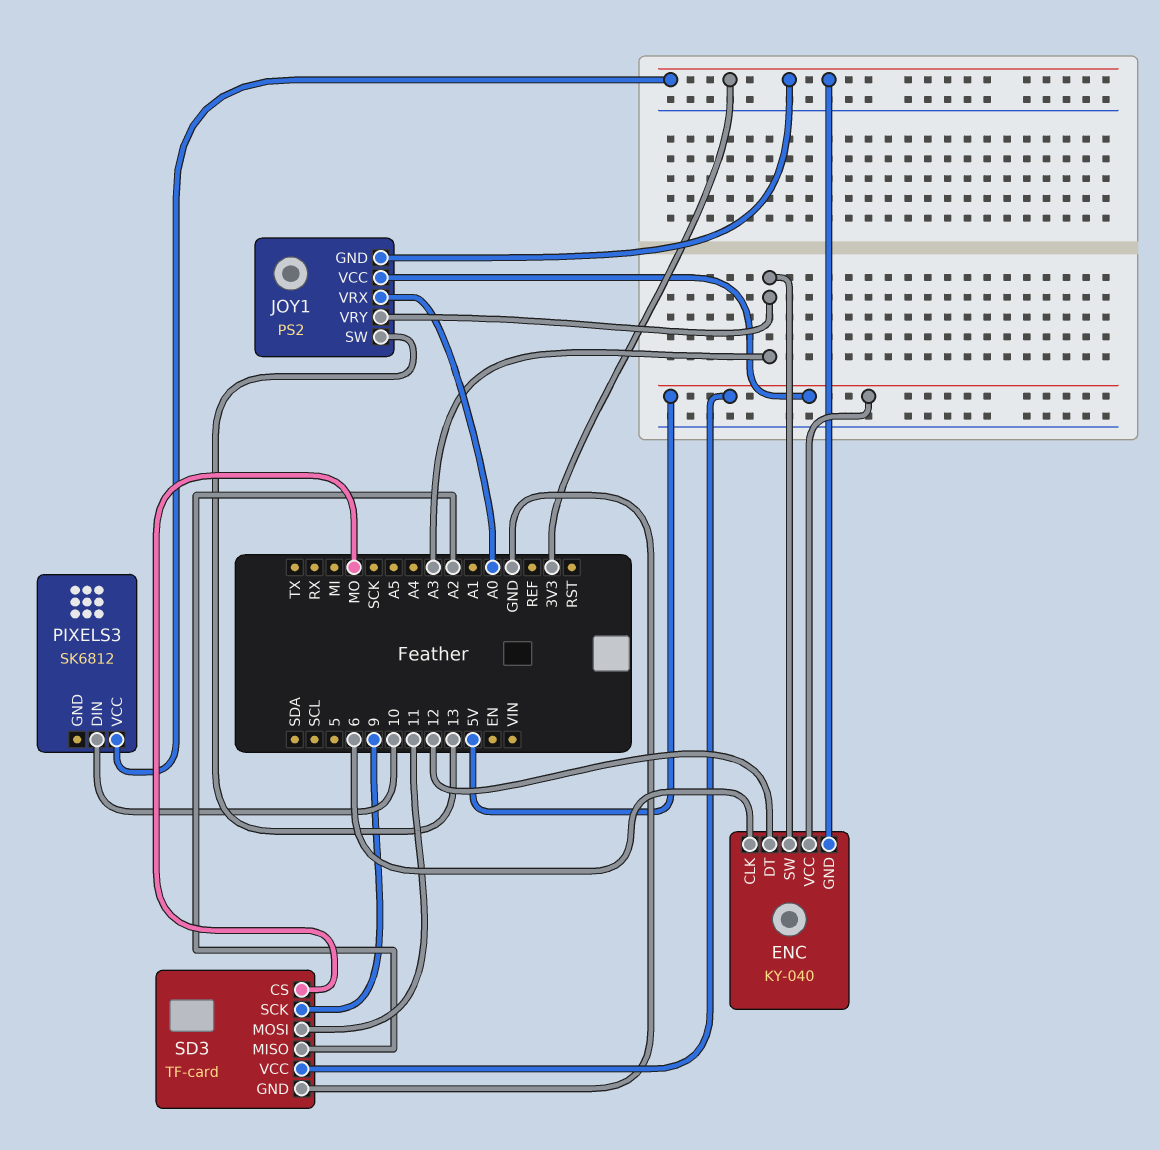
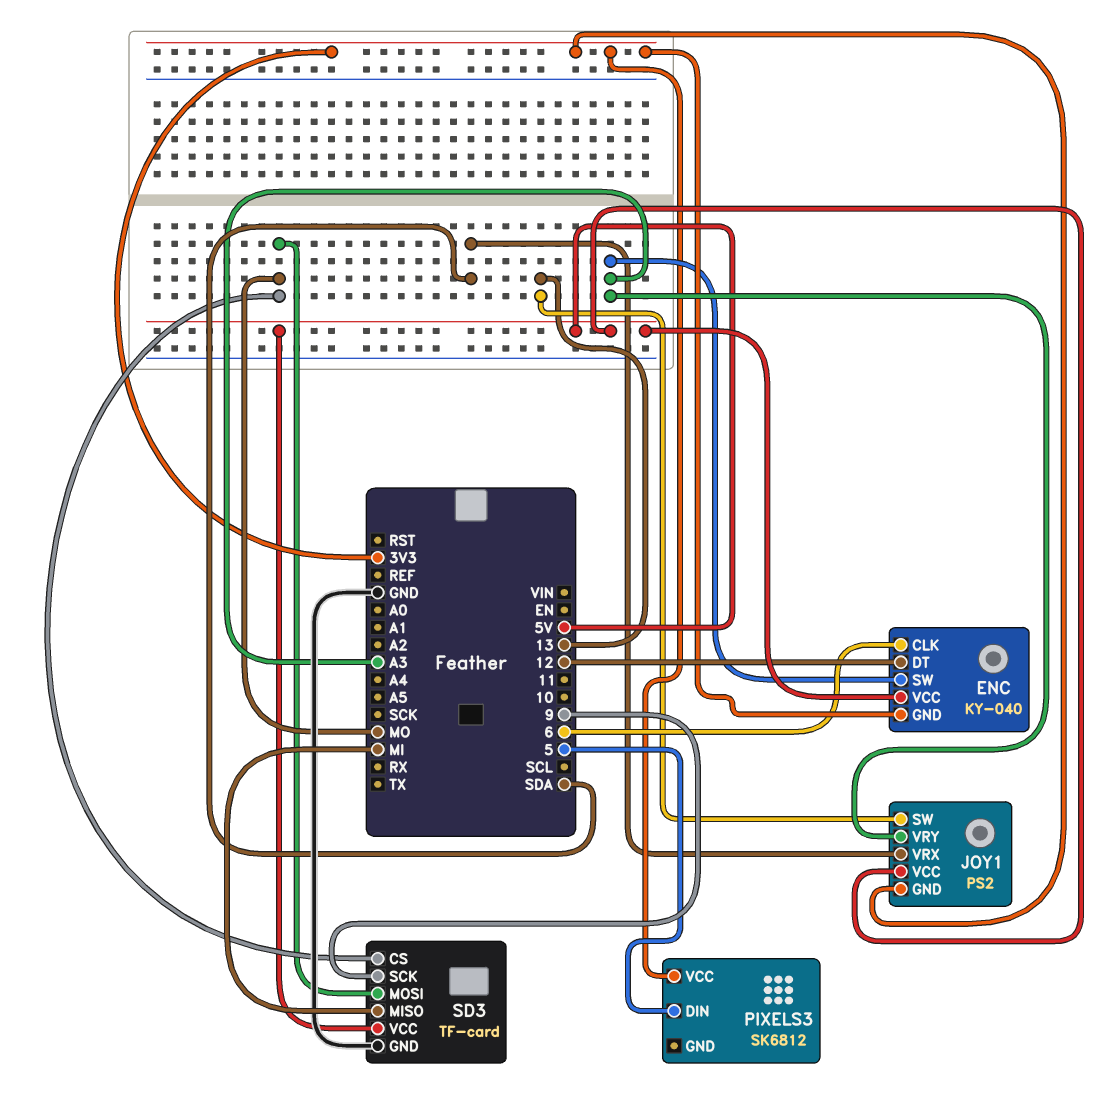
JOY1 pin VRX: A0 -> SDA
PIXELS3 pin DIN: 10 -> 5
SD3 pin MISO: A2 -> MI
SD3 pin MOSI: 11 -> MO

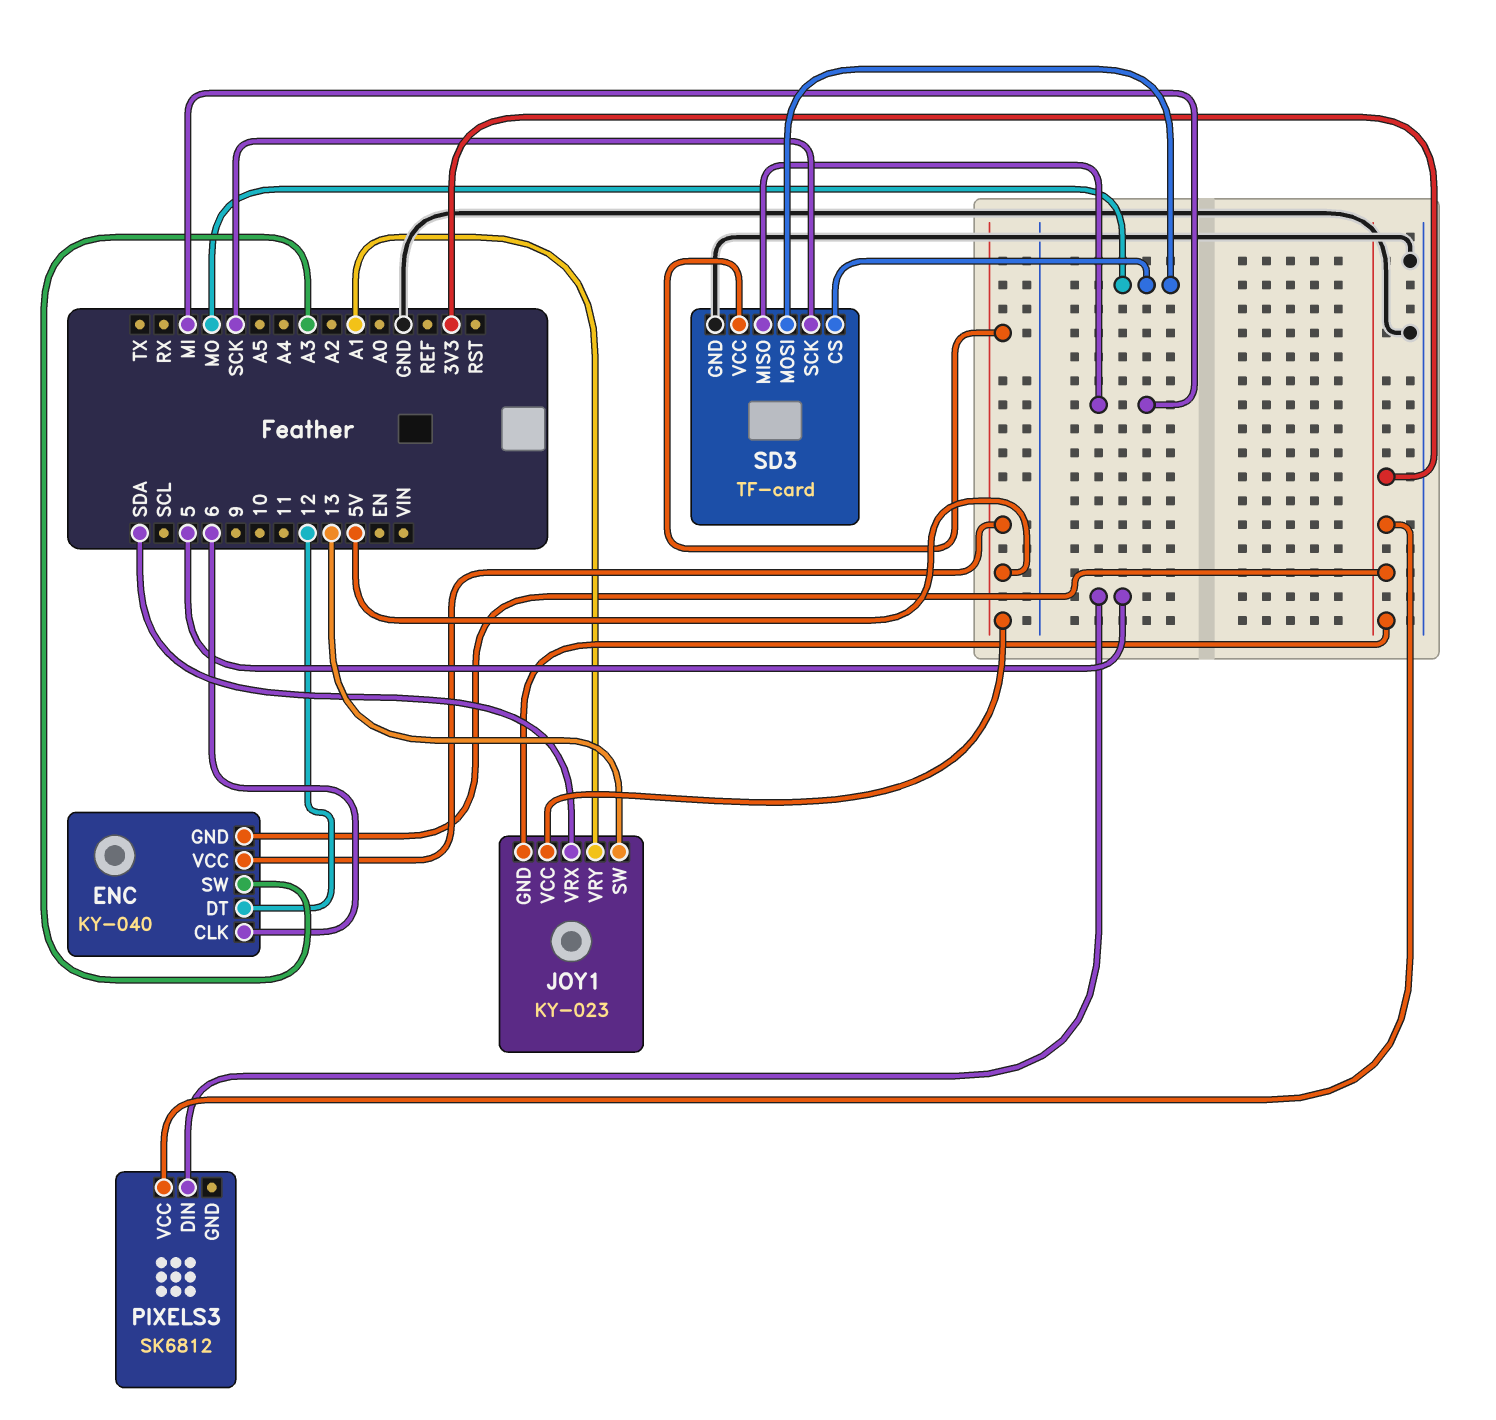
JOY1: PS2 -> KY-023
JOY1 pin VRY: A3 -> A1
SD3 pin SCK: 9 -> SCK

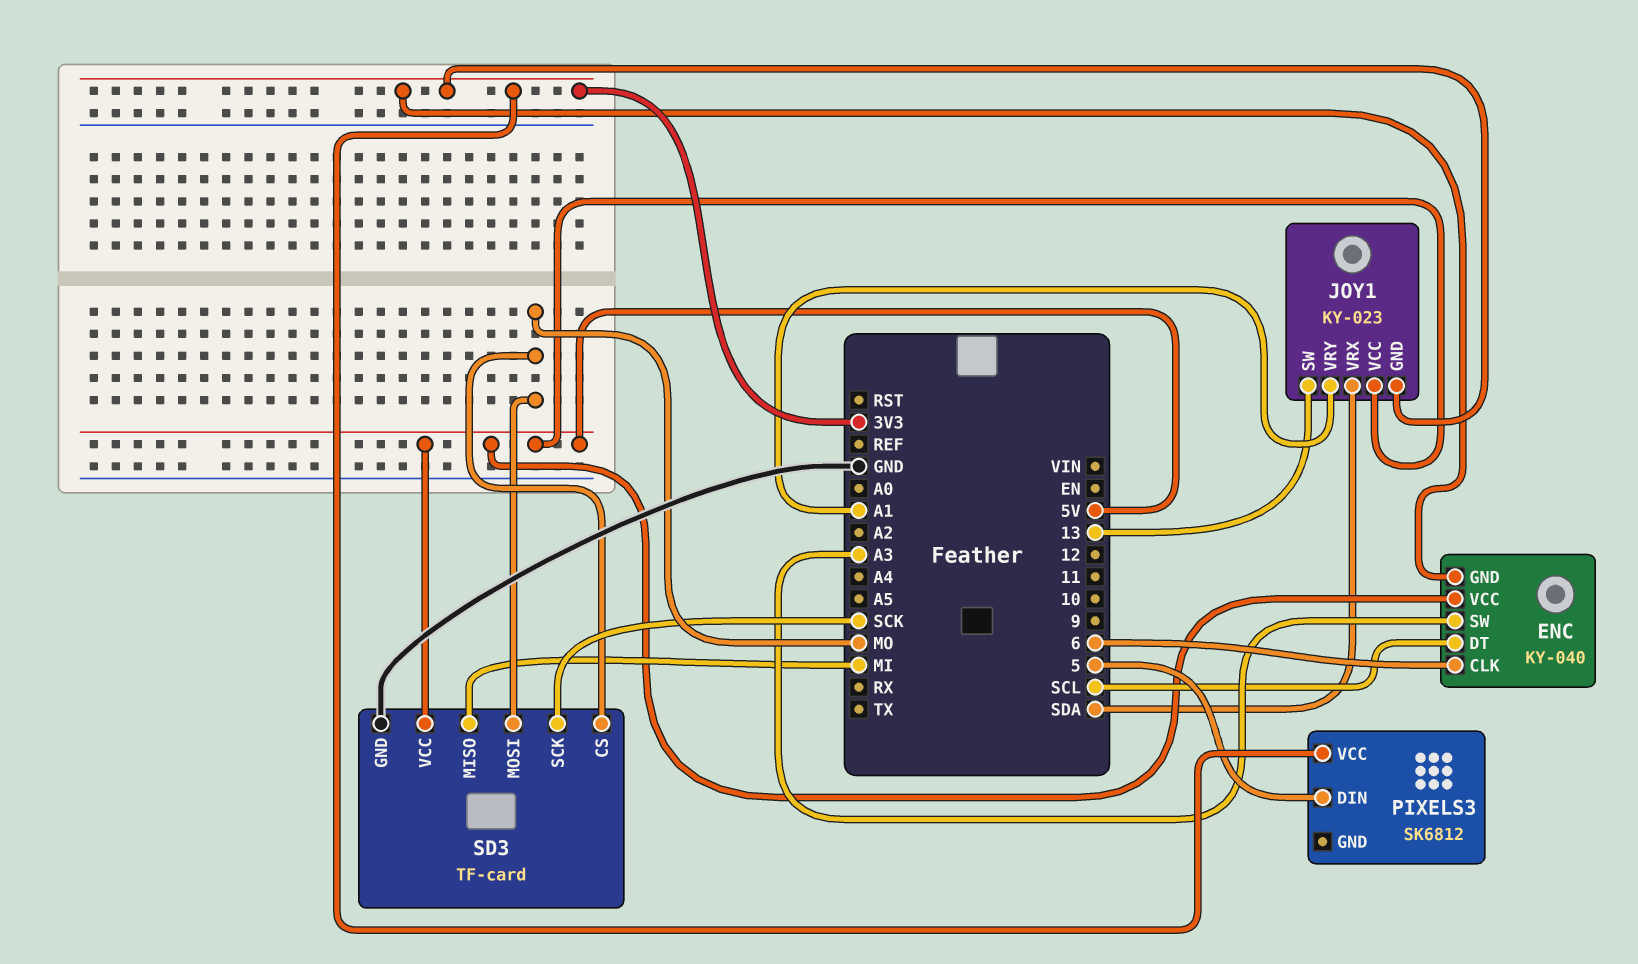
ENC pin DT: 12 -> SCL

